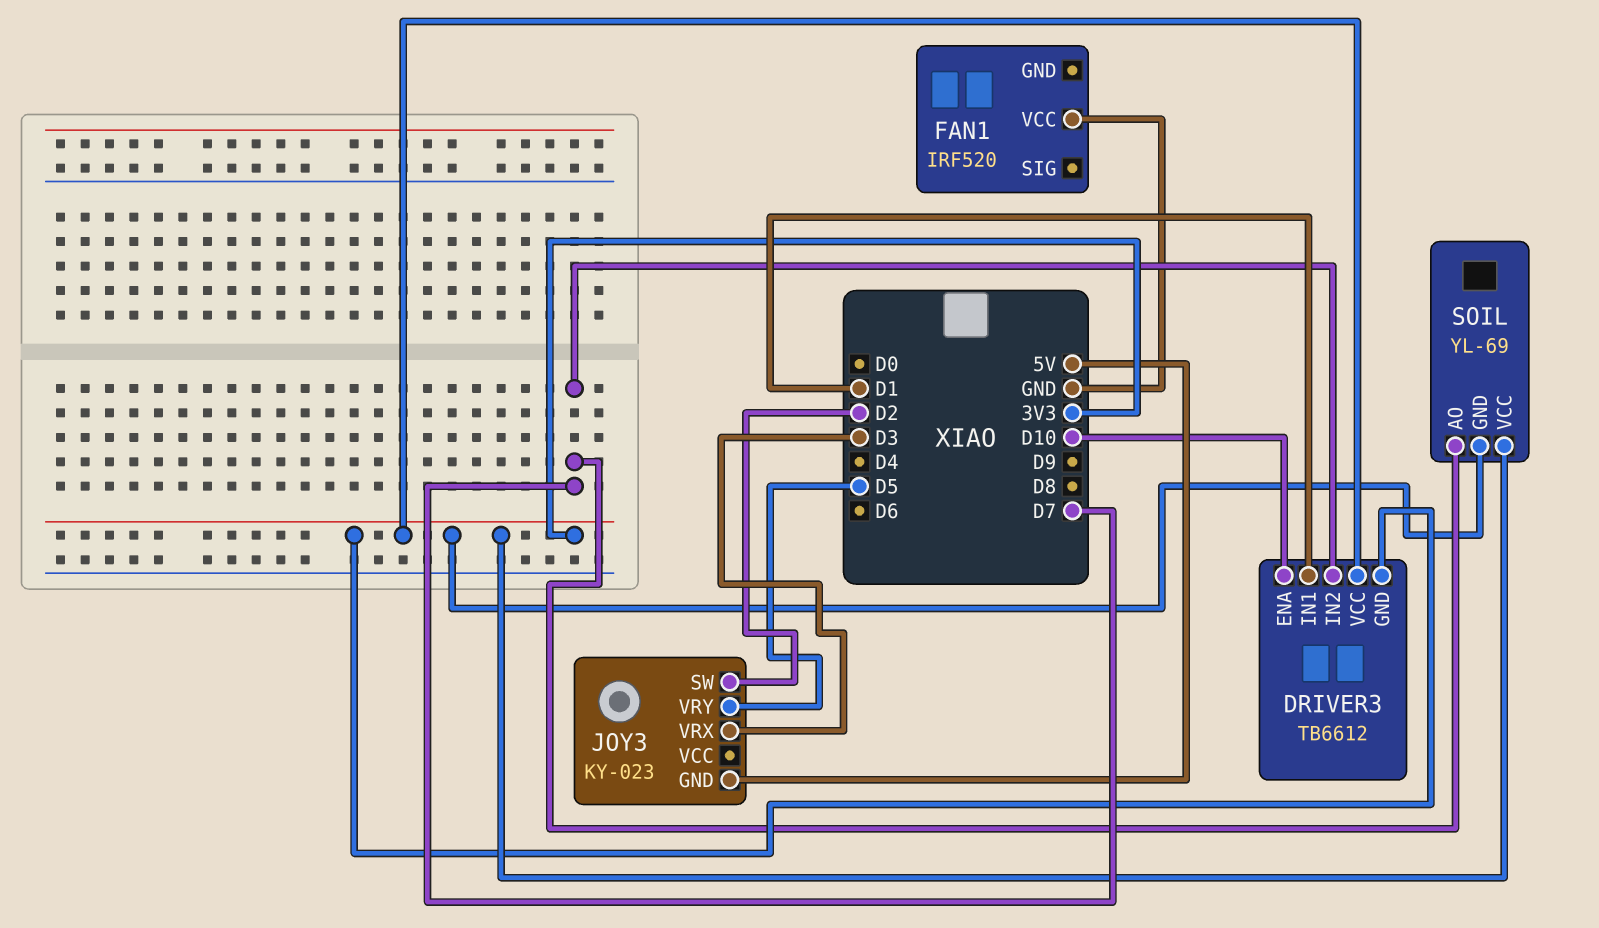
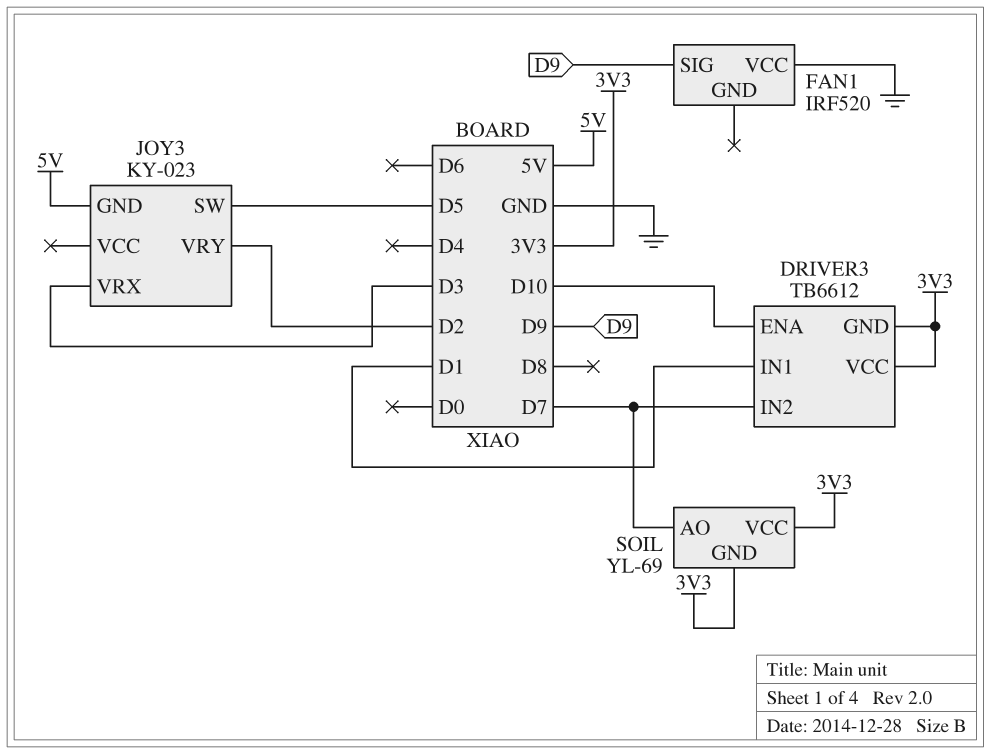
FAN1 pin SIG: none -> D9
JOY3 pin SW: D2 -> D5
JOY3 pin VRY: D5 -> D2

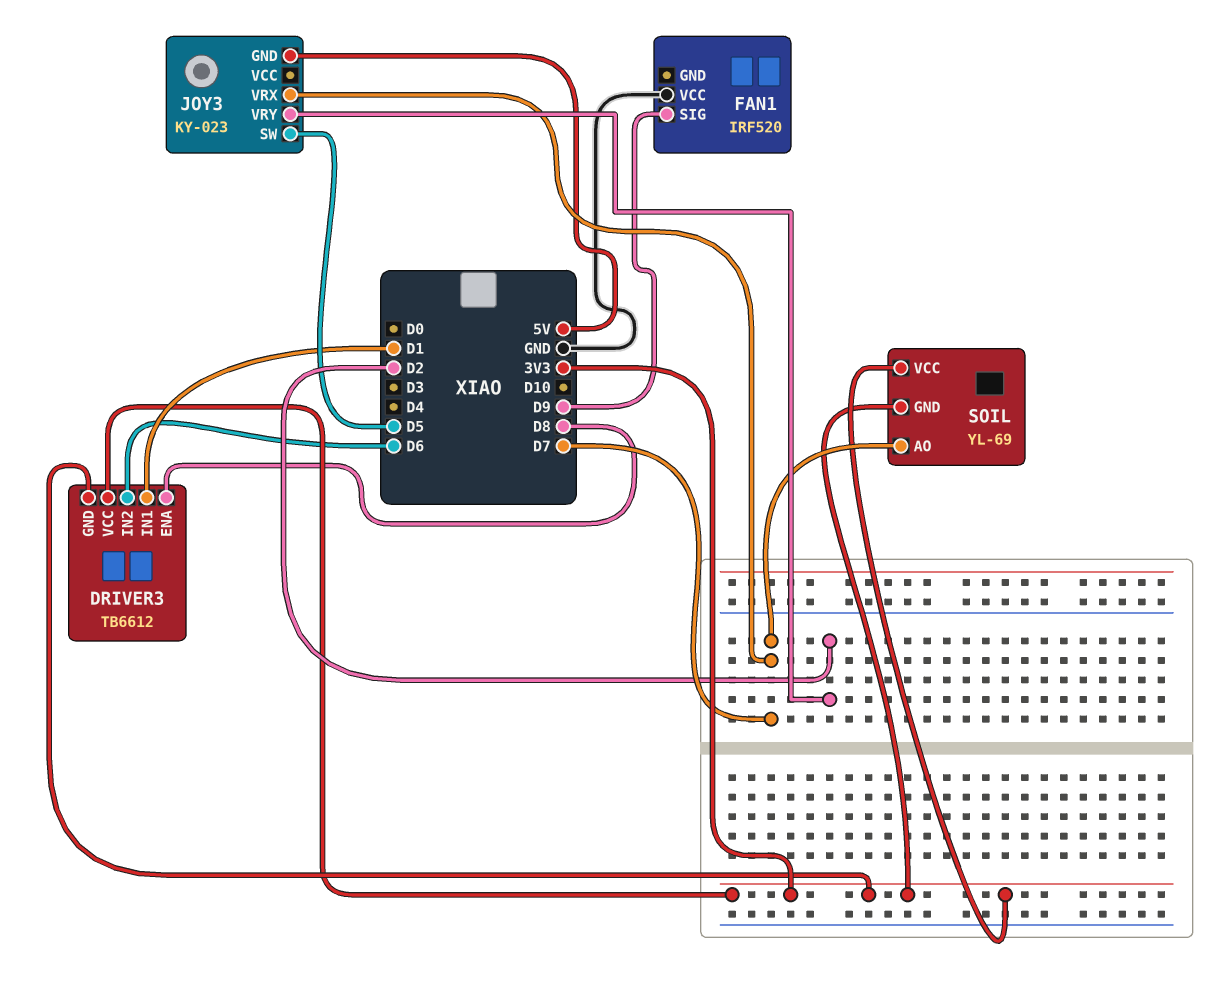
DRIVER3 pin ENA: D10 -> D8
DRIVER3 pin IN2: D7 -> D6
JOY3 pin VRX: D3 -> D7

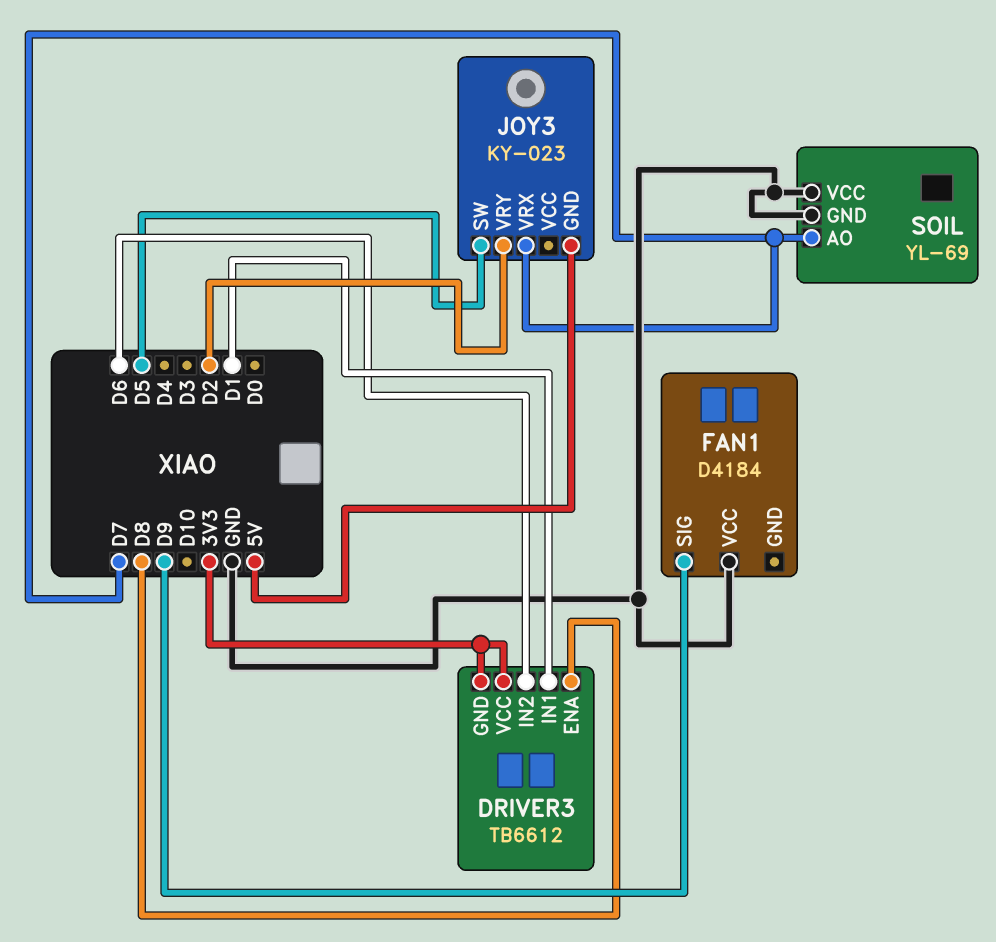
FAN1: IRF520 -> D4184
SOIL pin GND: 3V3 -> GND
SOIL pin VCC: 3V3 -> GND

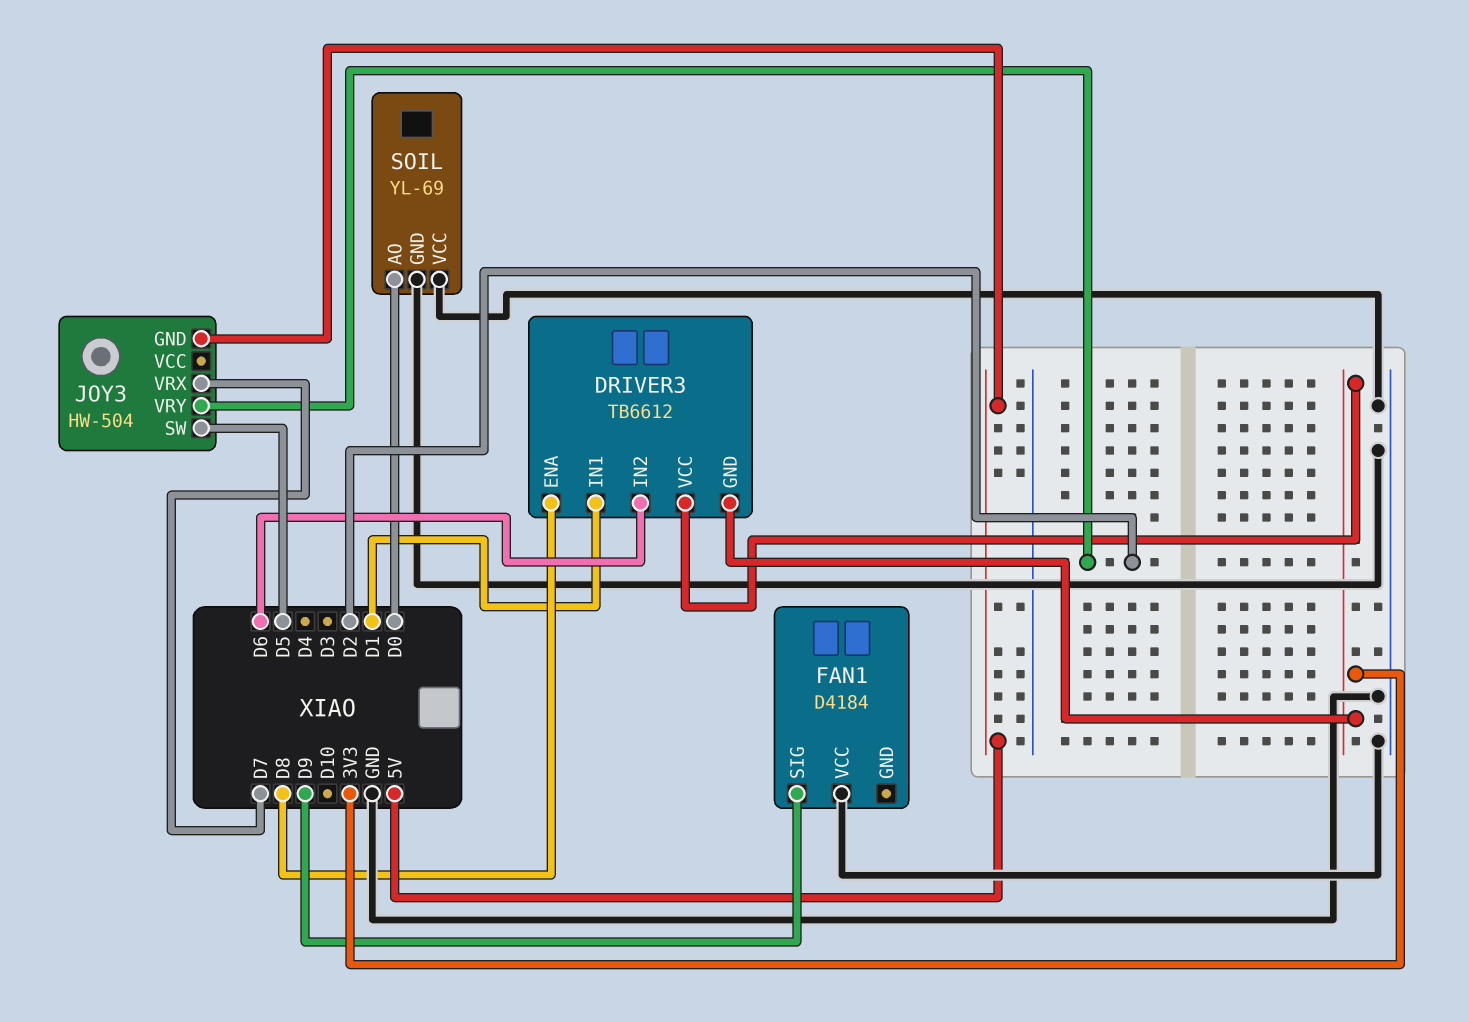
JOY3: KY-023 -> HW-504
SOIL pin AO: D7 -> D0

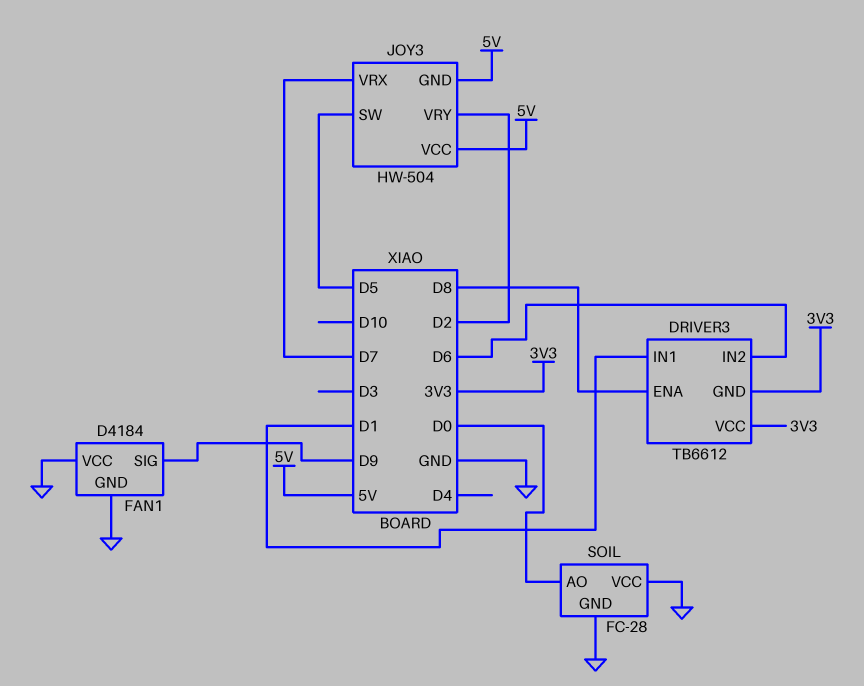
FAN1 pin GND: none -> GND
JOY3 pin VCC: none -> 5V
SOIL: YL-69 -> FC-28

